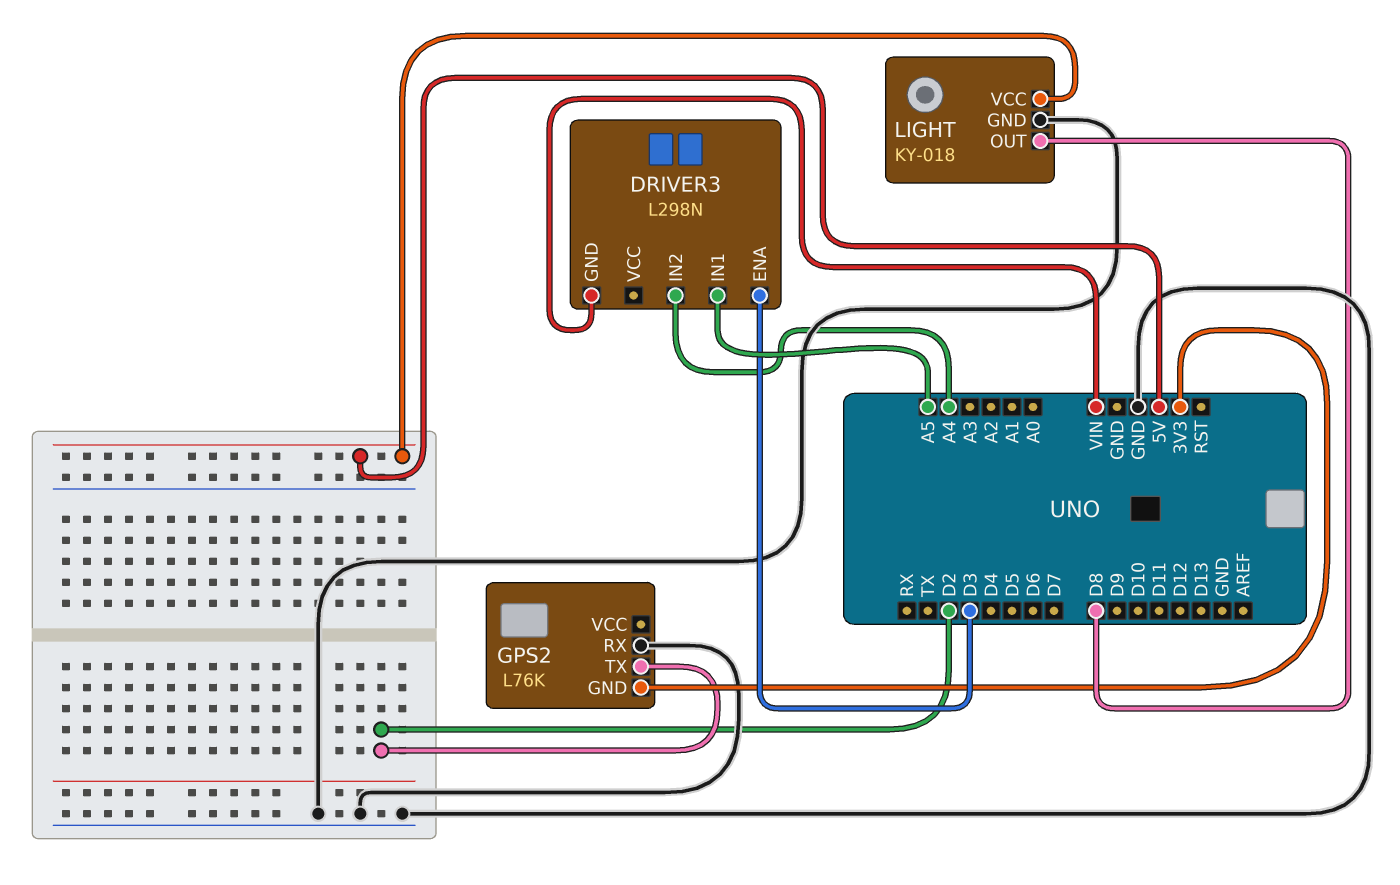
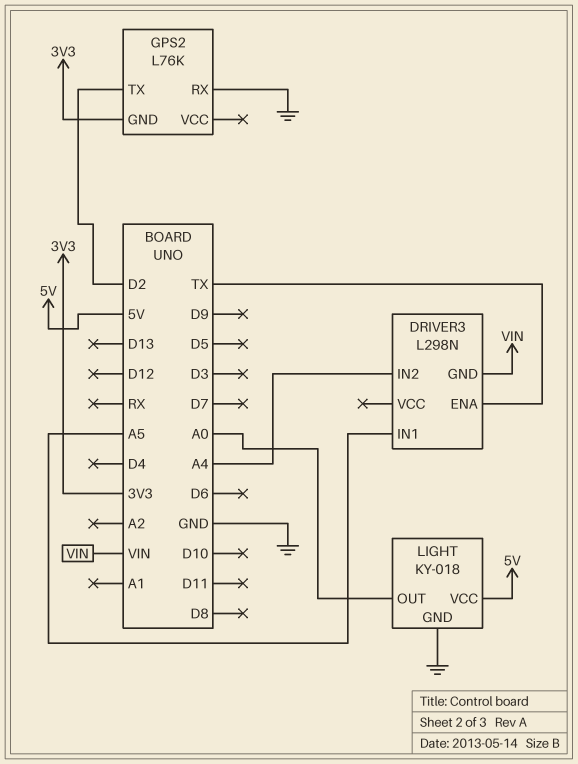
DRIVER3 pin ENA: D3 -> TX
LIGHT pin OUT: D8 -> A0

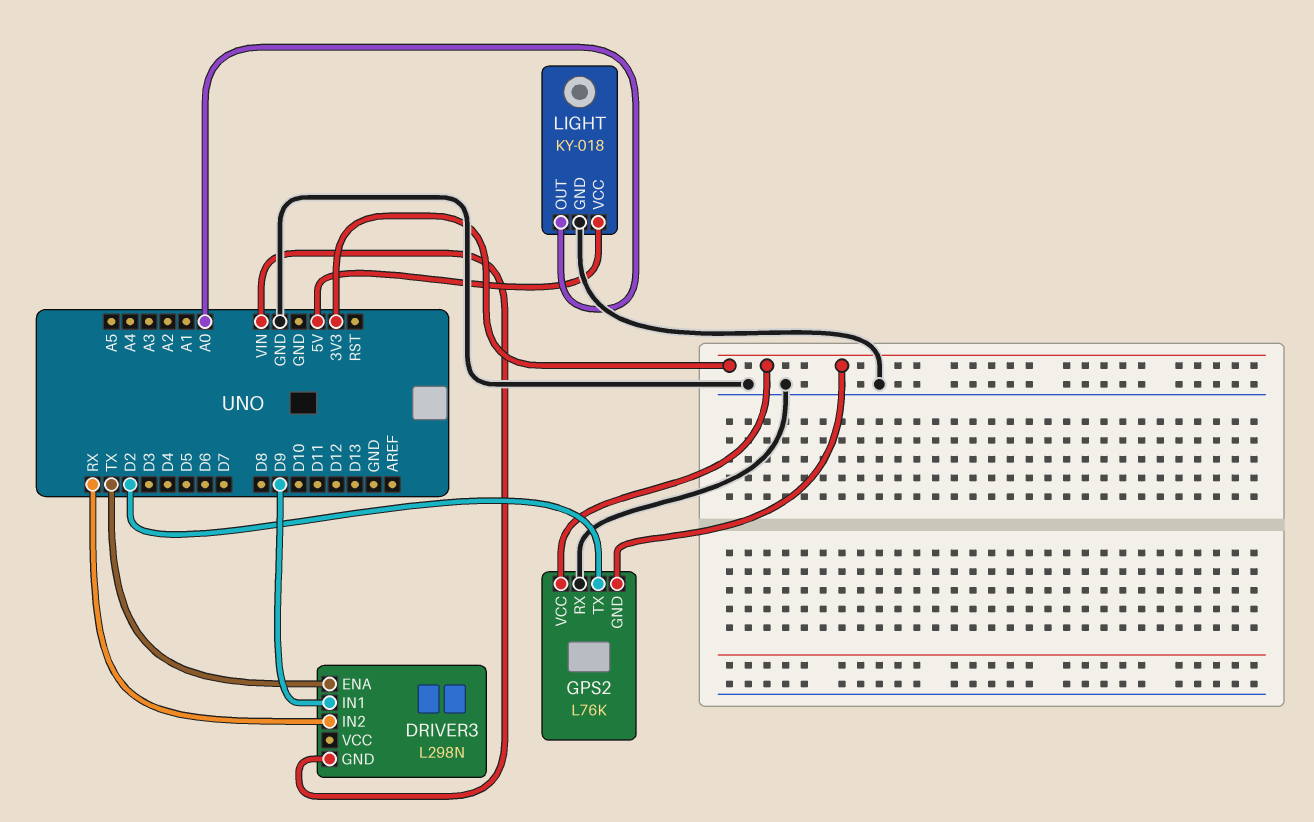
DRIVER3 pin IN1: A5 -> D9
DRIVER3 pin IN2: A4 -> RX
GPS2 pin VCC: none -> 3V3

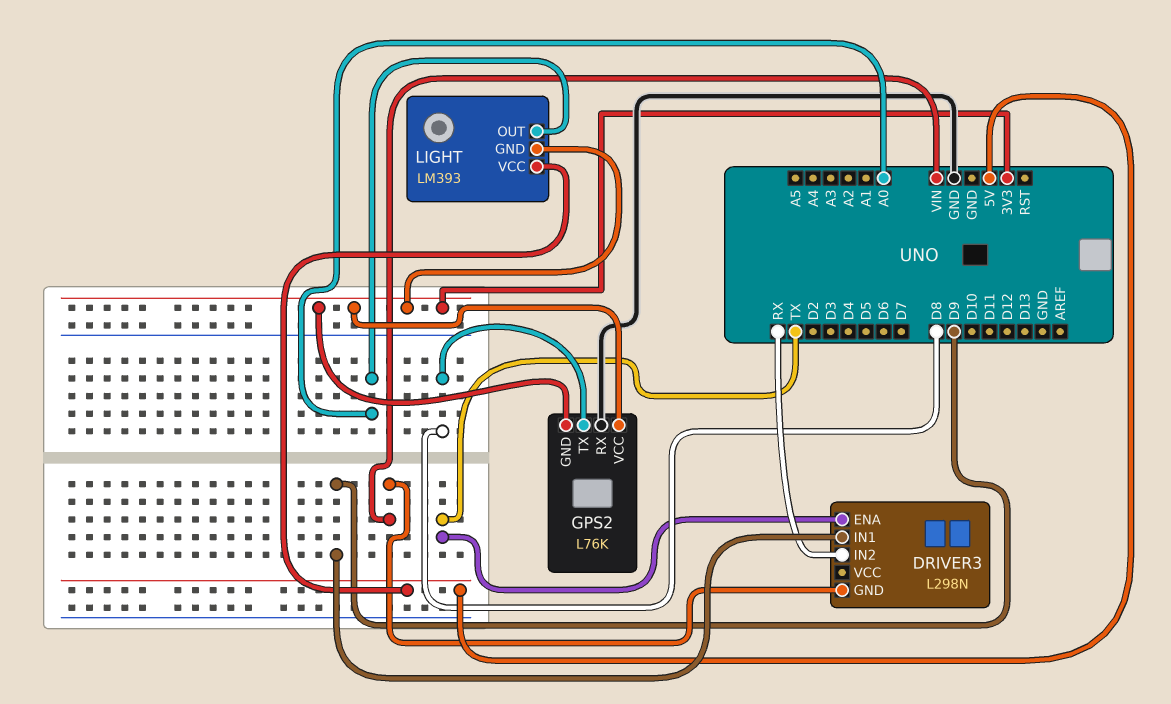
GPS2 pin TX: D2 -> D8
LIGHT: KY-018 -> LM393
LIGHT pin GND: GND -> 3V3

